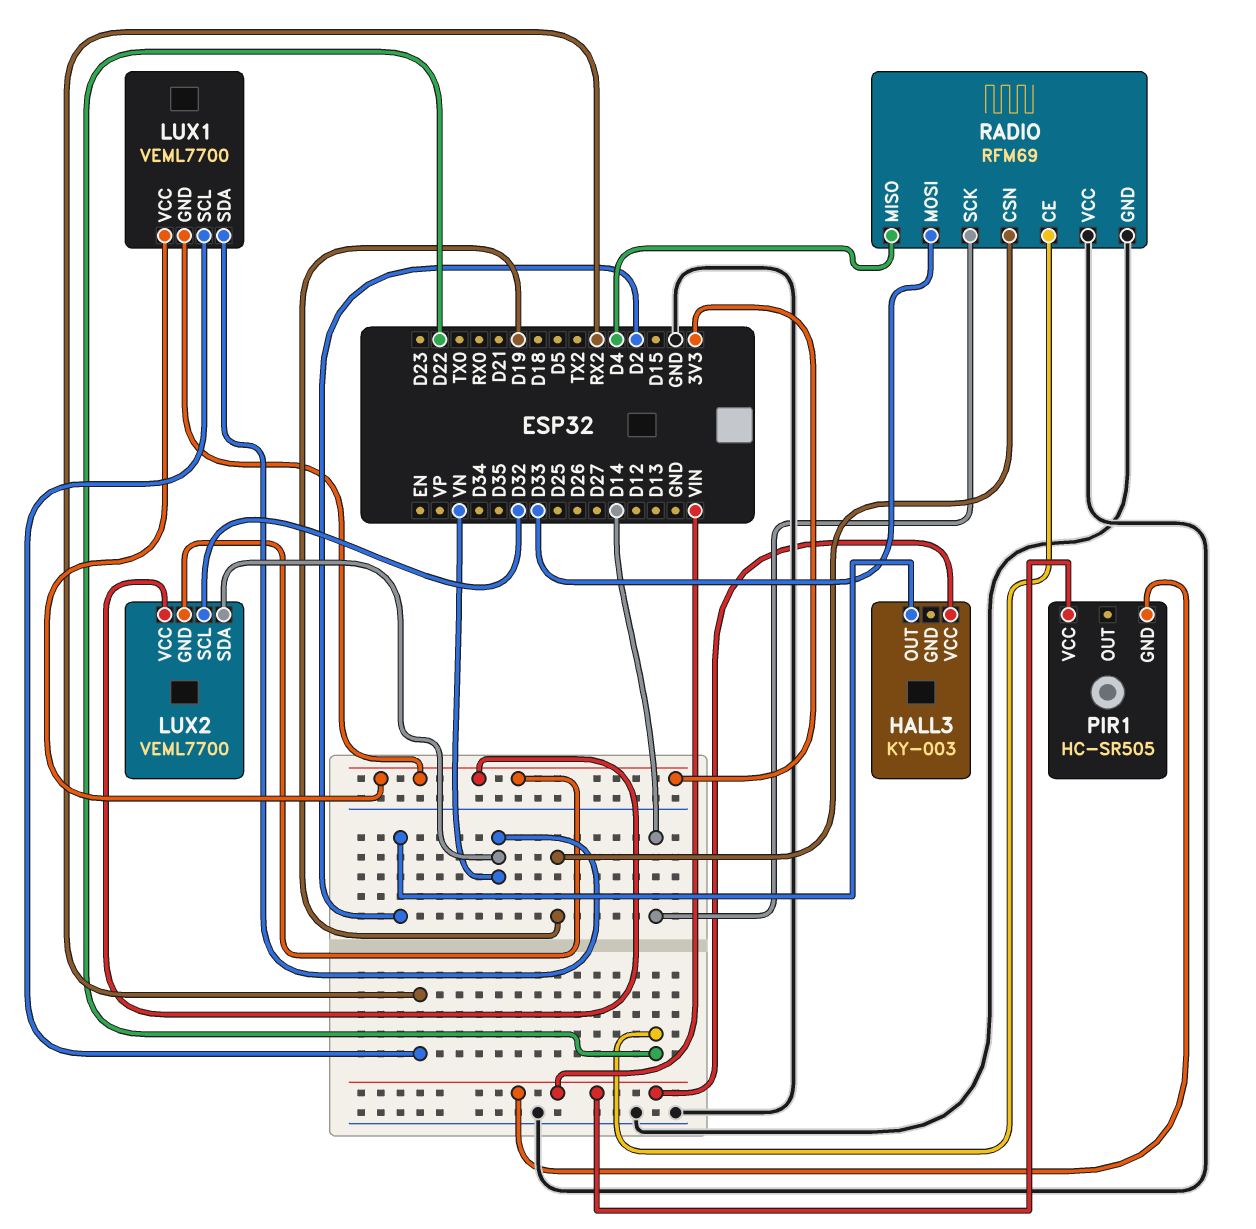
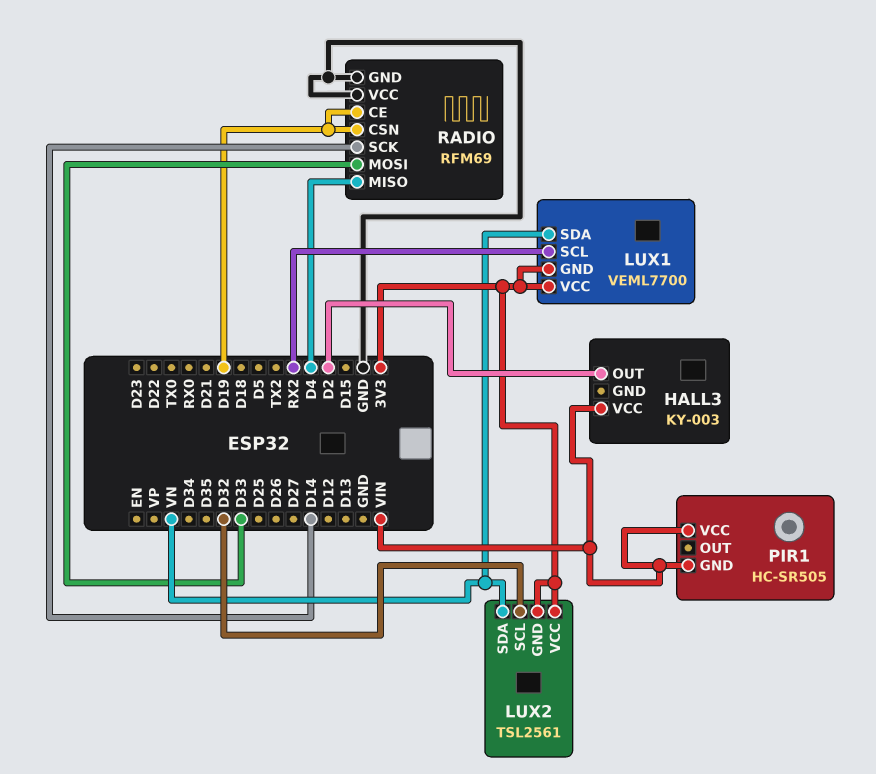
LUX2: VEML7700 -> TSL2561
RADIO pin CE: D22 -> D19

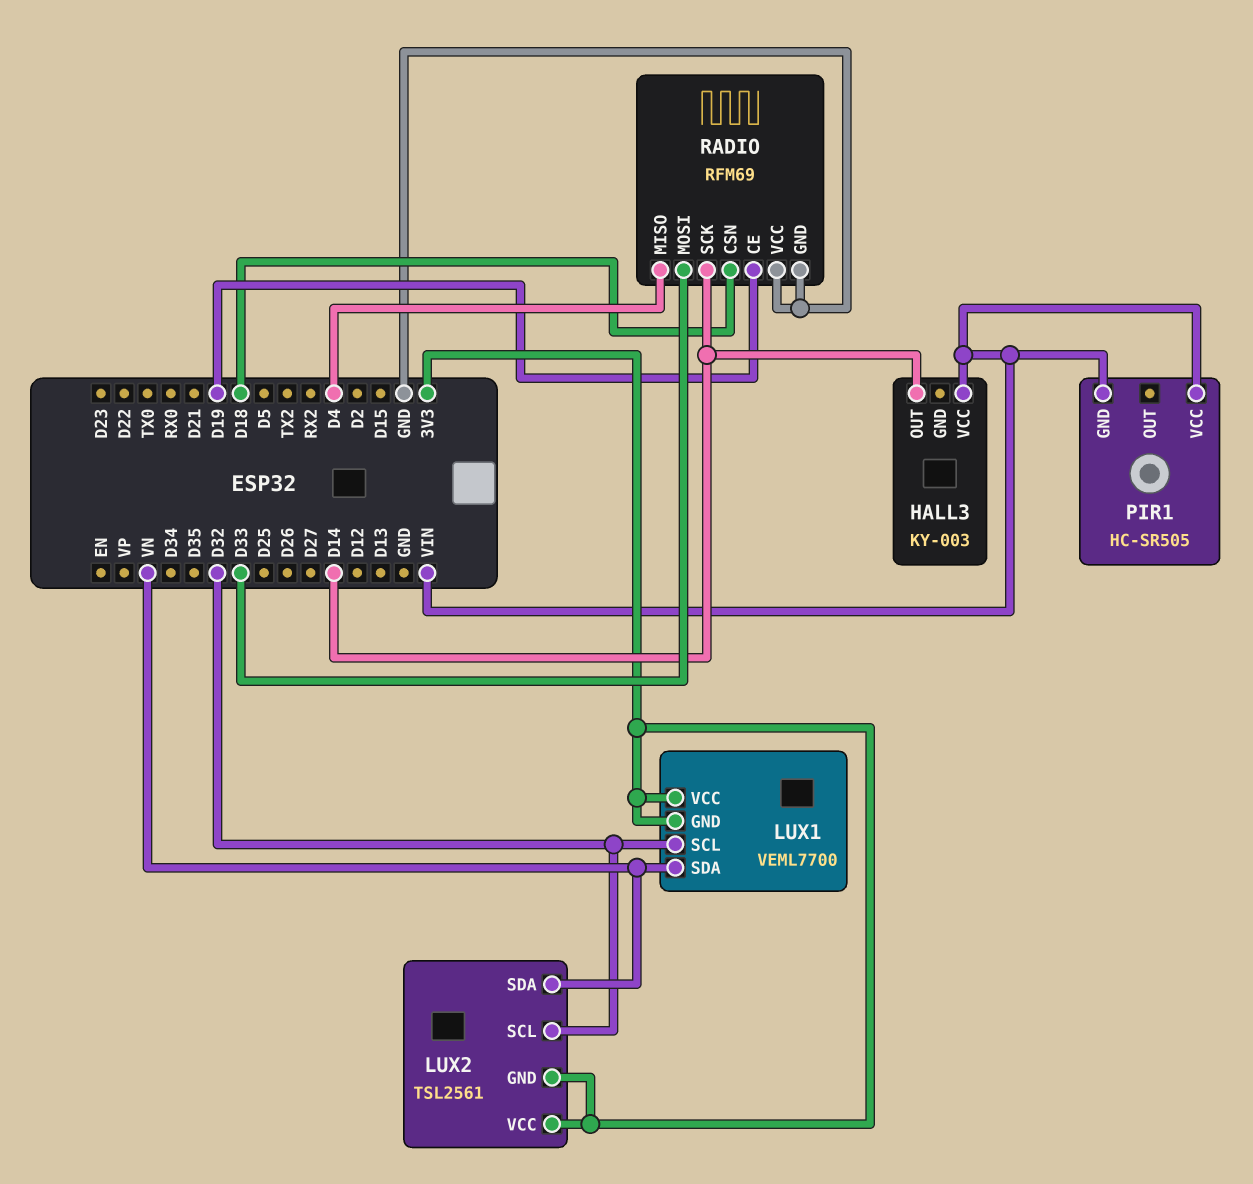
HALL3 pin OUT: D2 -> D14
LUX1 pin SCL: RX2 -> D32
RADIO pin CSN: D19 -> D18

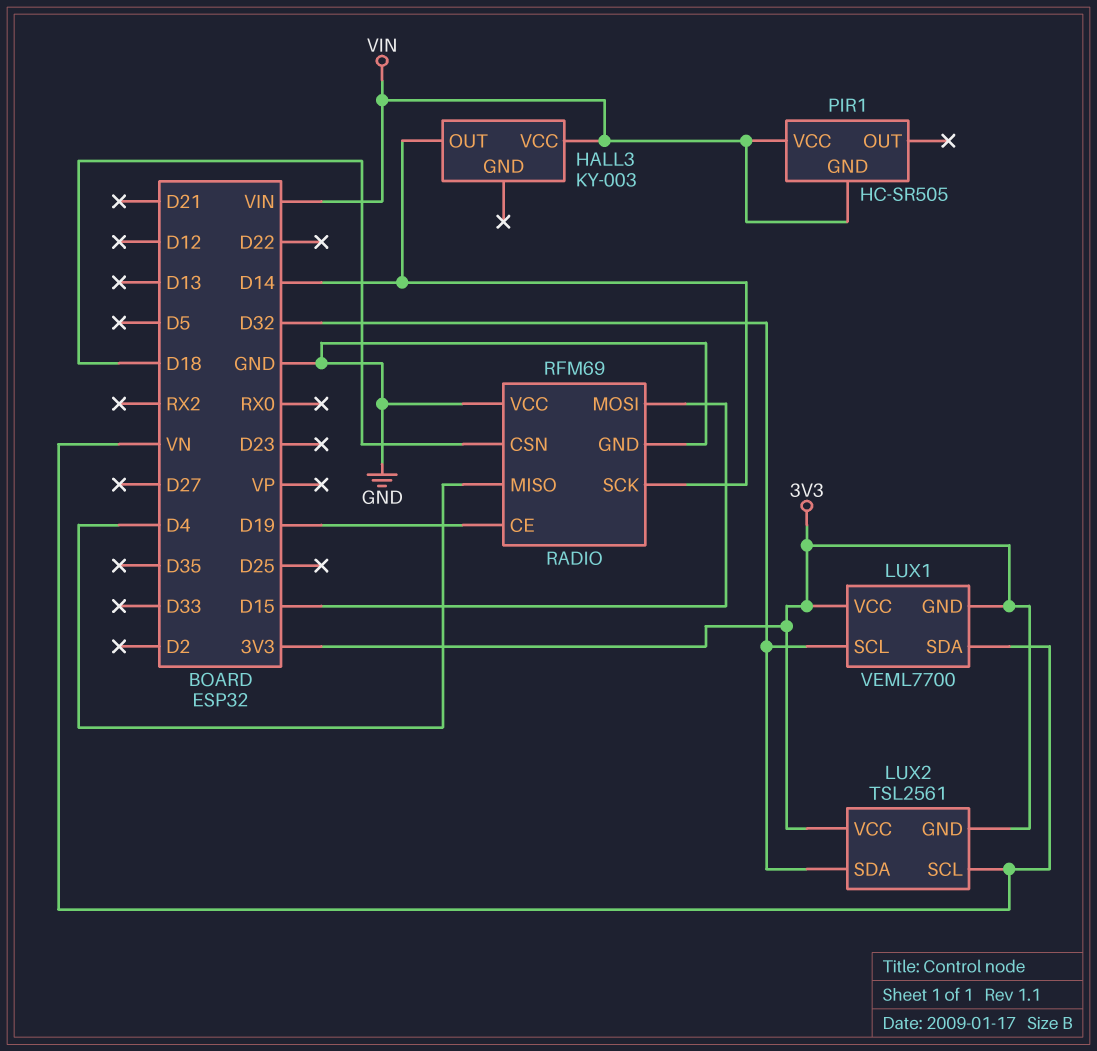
LUX2 pin SCL: D32 -> VN
LUX2 pin SDA: VN -> D32
RADIO pin MOSI: D33 -> D15

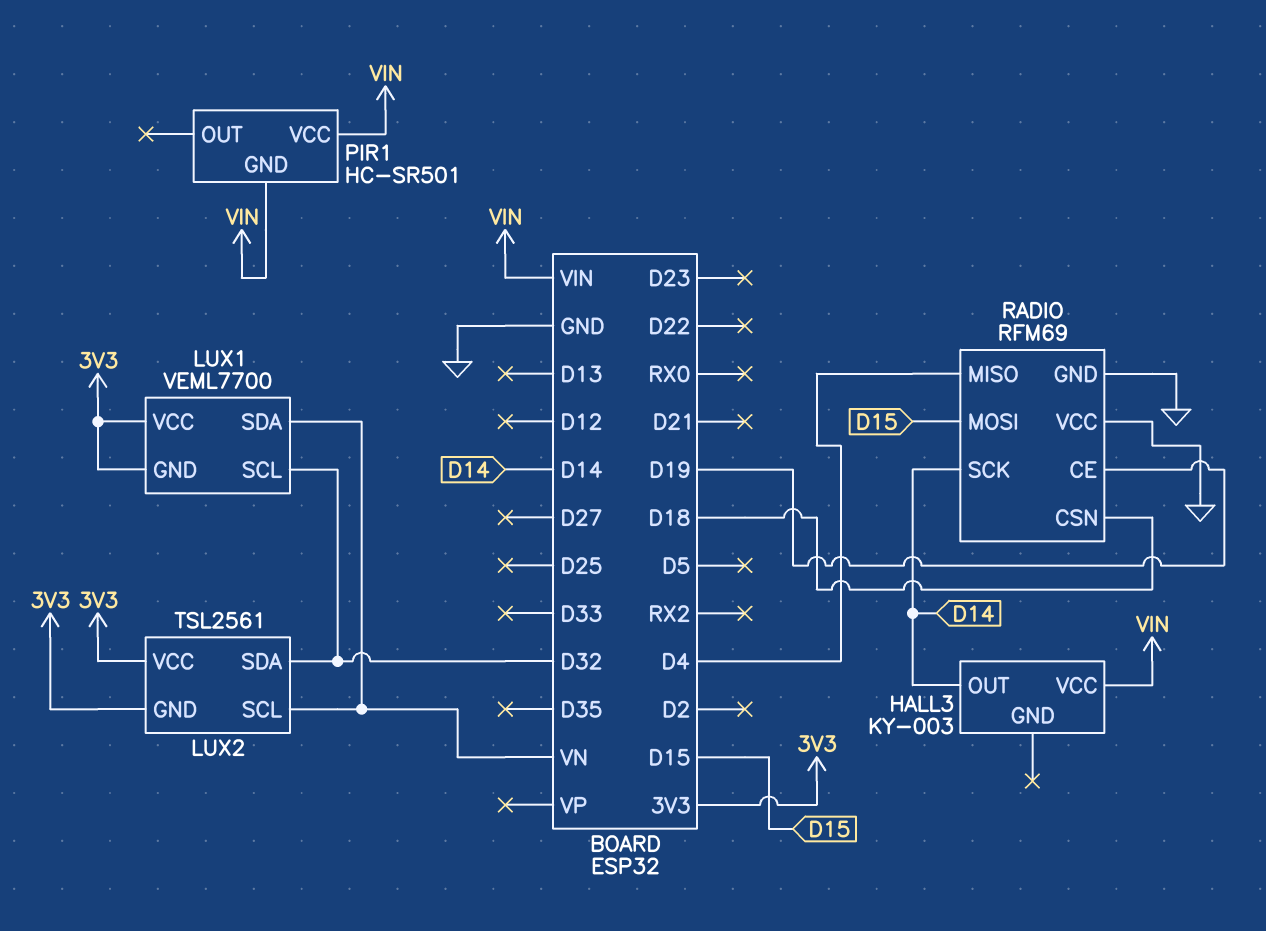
PIR1: HC-SR505 -> HC-SR501

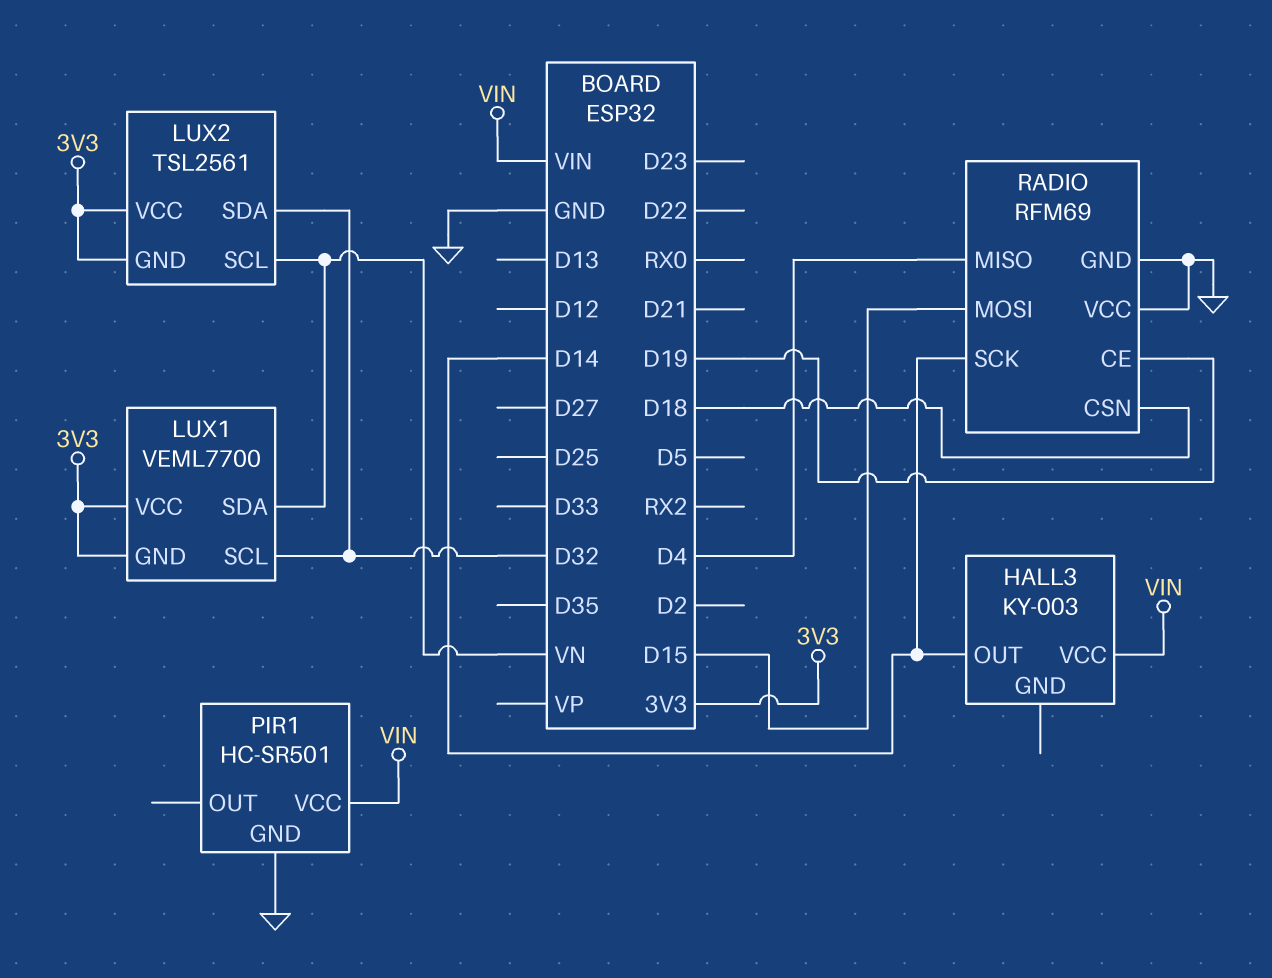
PIR1 pin GND: VIN -> GND

